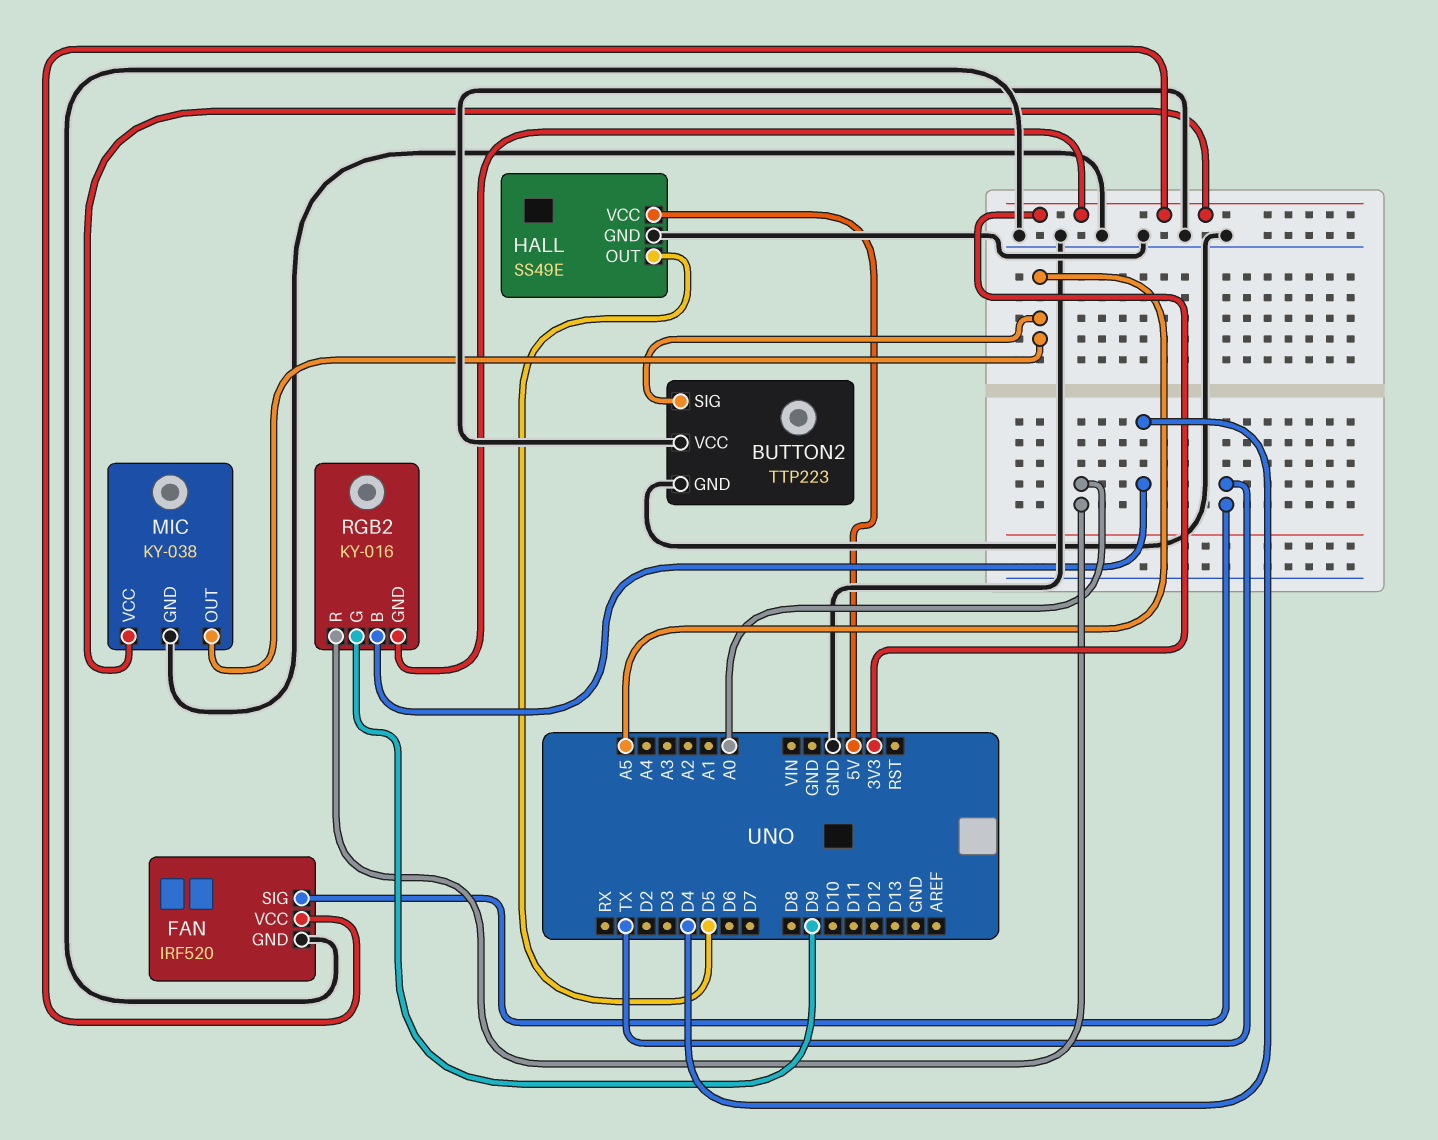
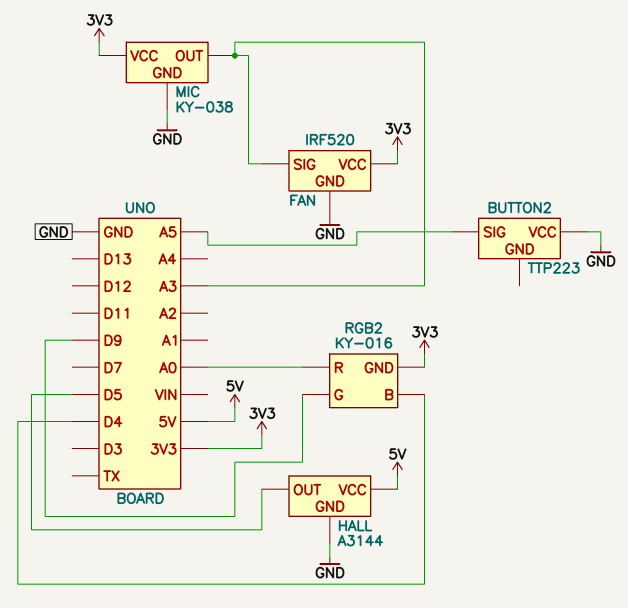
BUTTON2 pin GND: GND -> none
FAN pin SIG: TX -> A3
HALL: SS49E -> A3144
MIC pin OUT: A5 -> A3

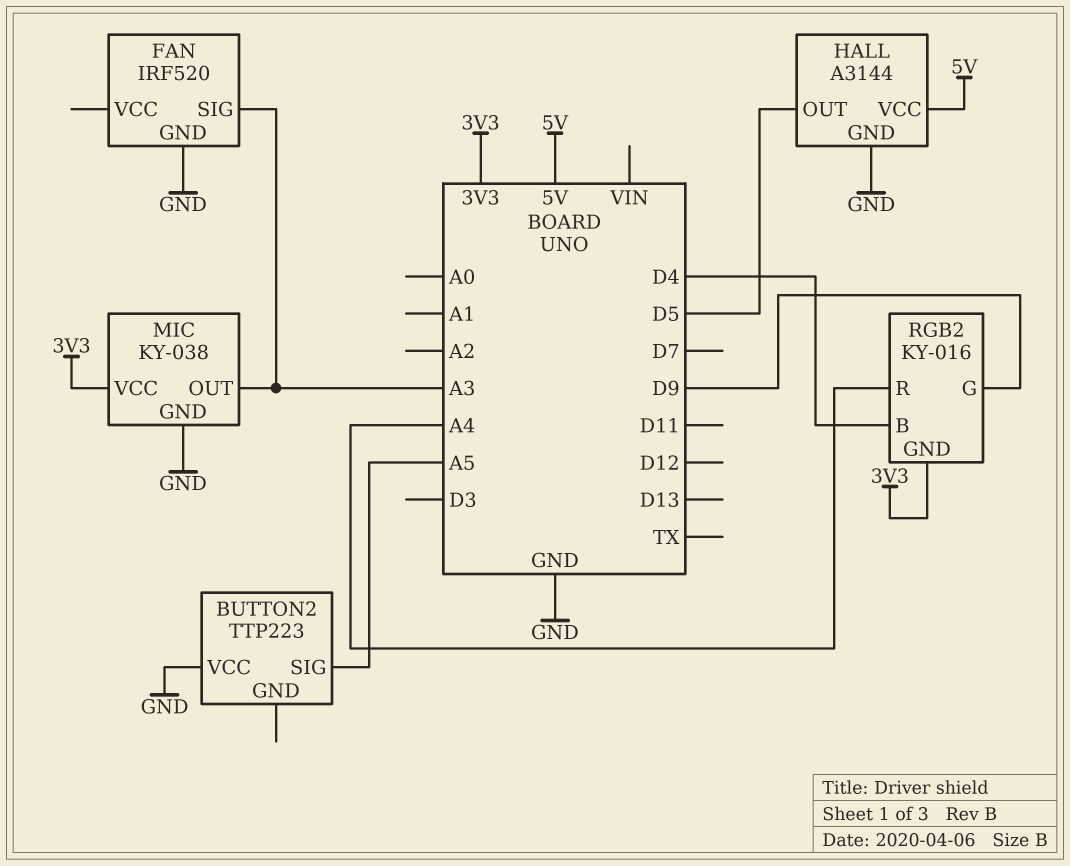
FAN pin VCC: 3V3 -> none
RGB2 pin R: A0 -> A4

